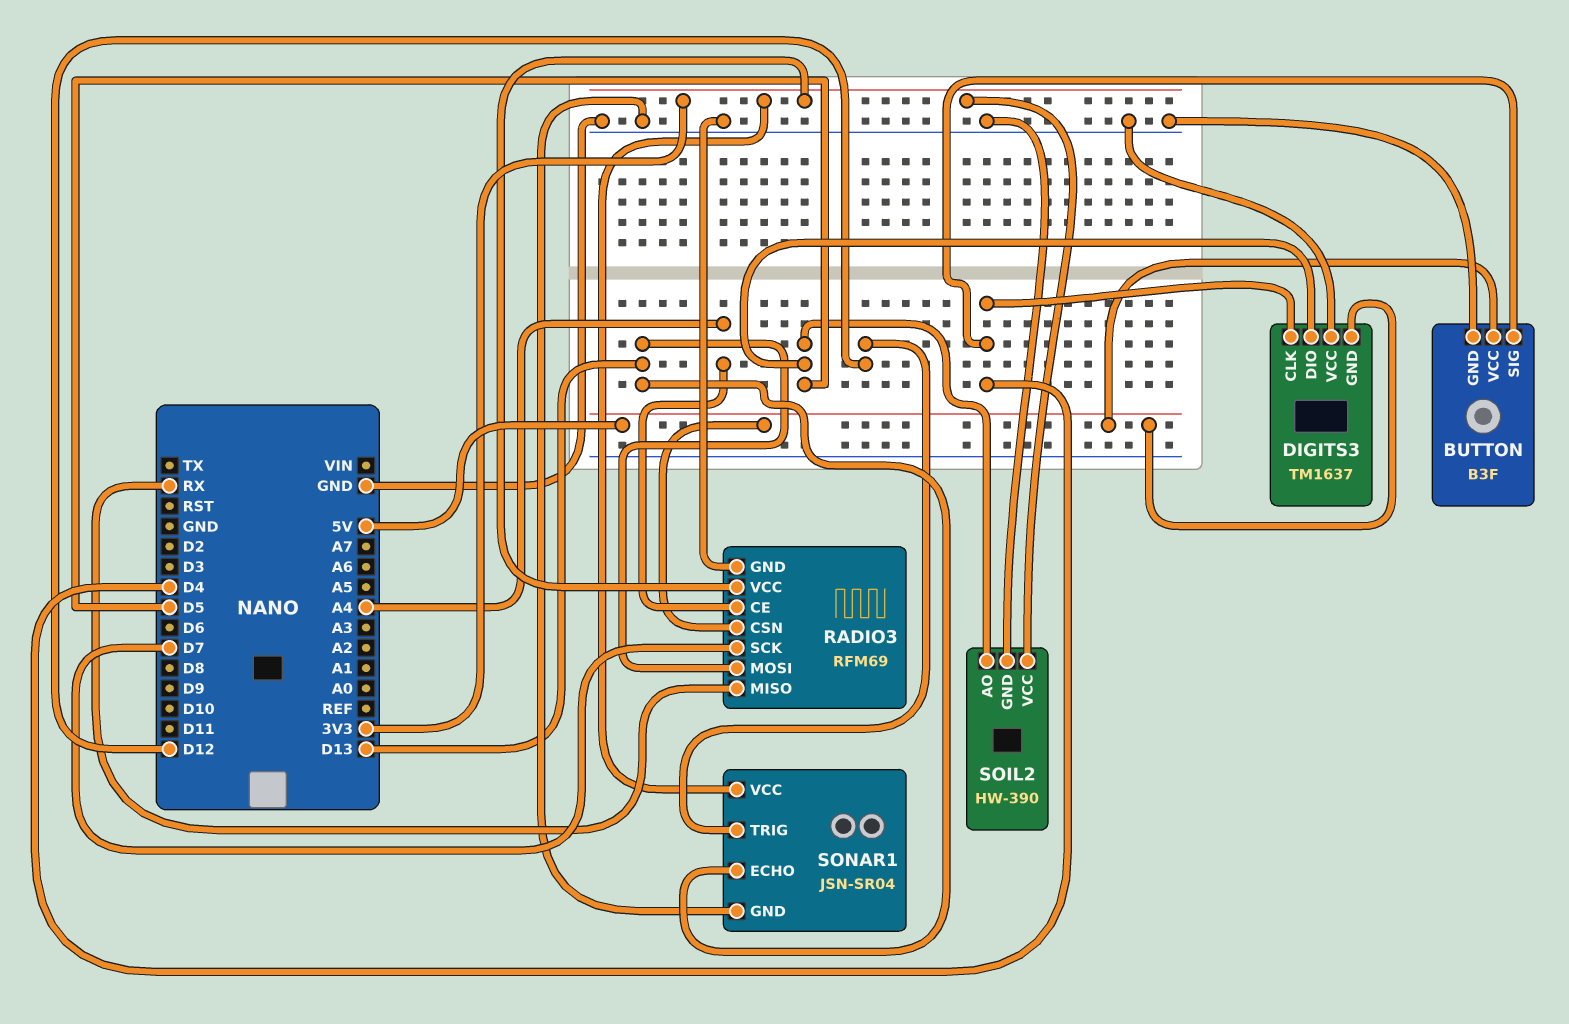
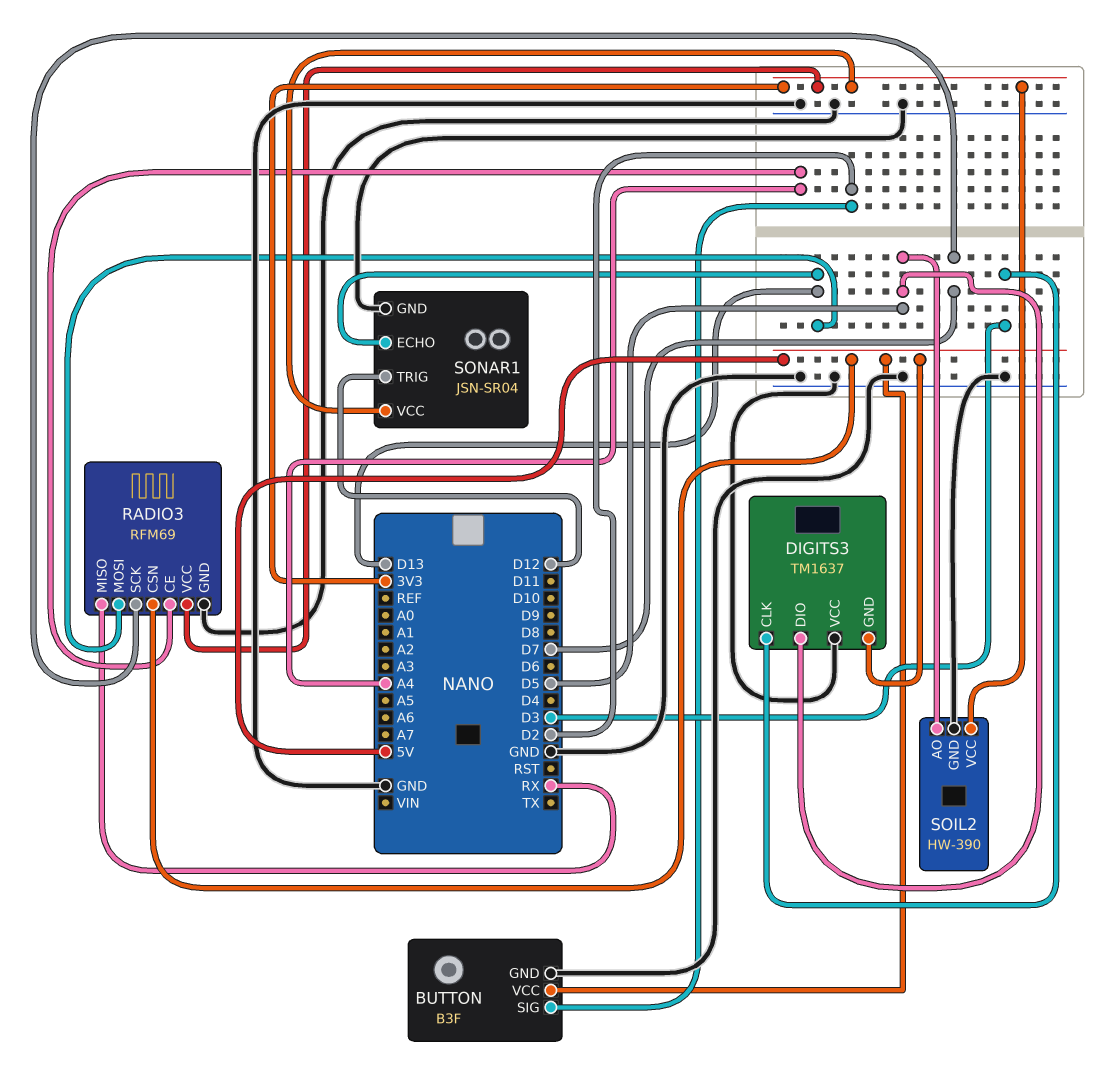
BUTTON pin SIG: D4 -> D2
DIGITS3 pin CLK: D4 -> D3

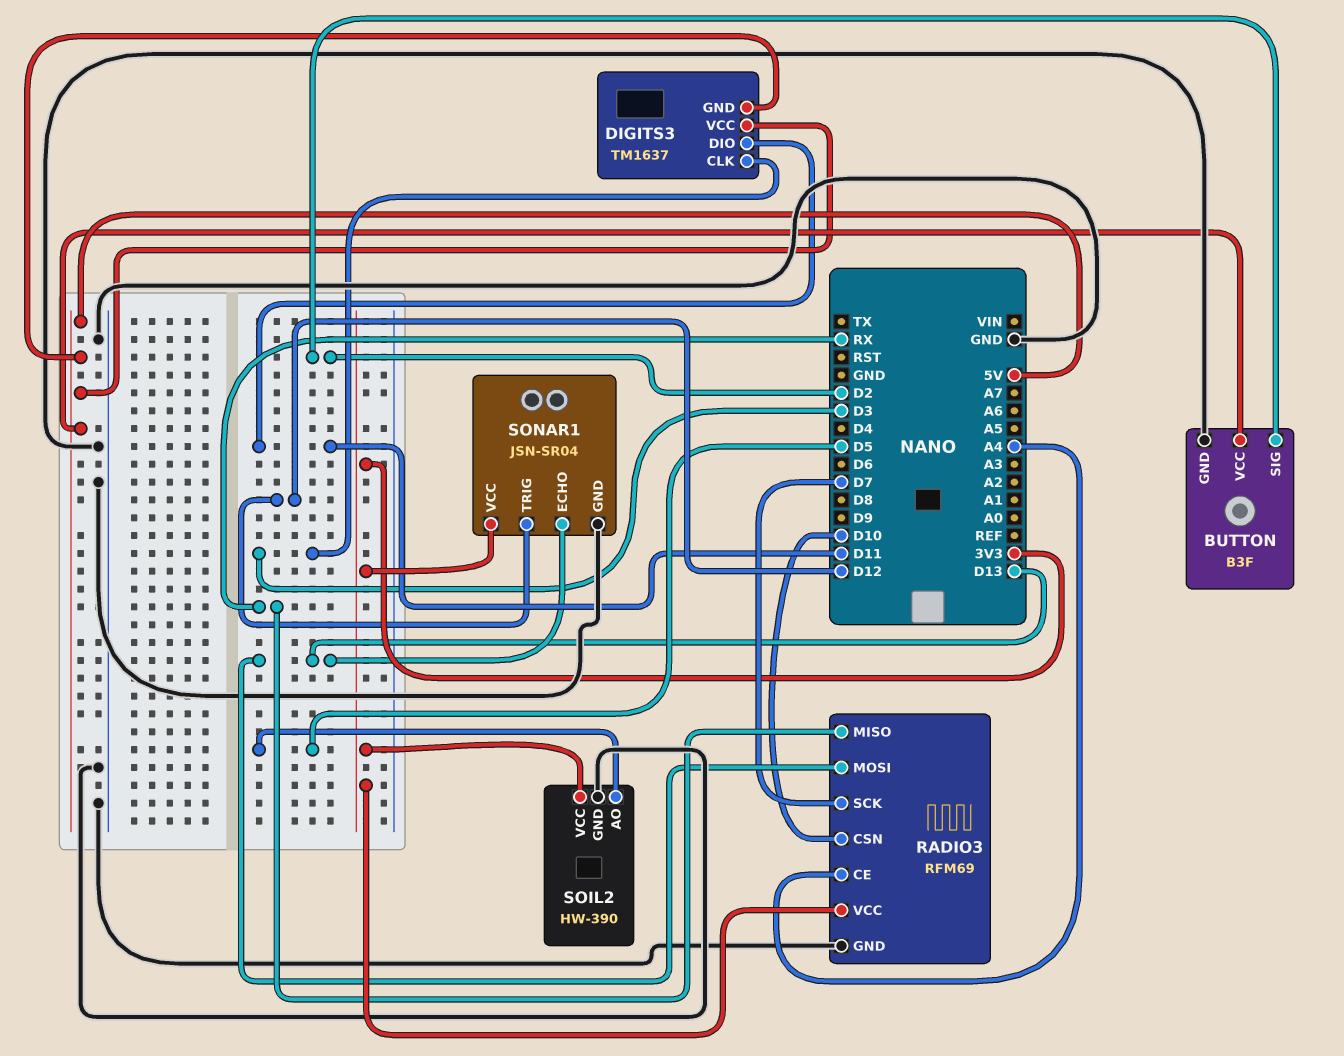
DIGITS3 pin DIO: D5 -> D11
DIGITS3 pin VCC: GND -> 5V
RADIO3 pin CSN: 5V -> D10

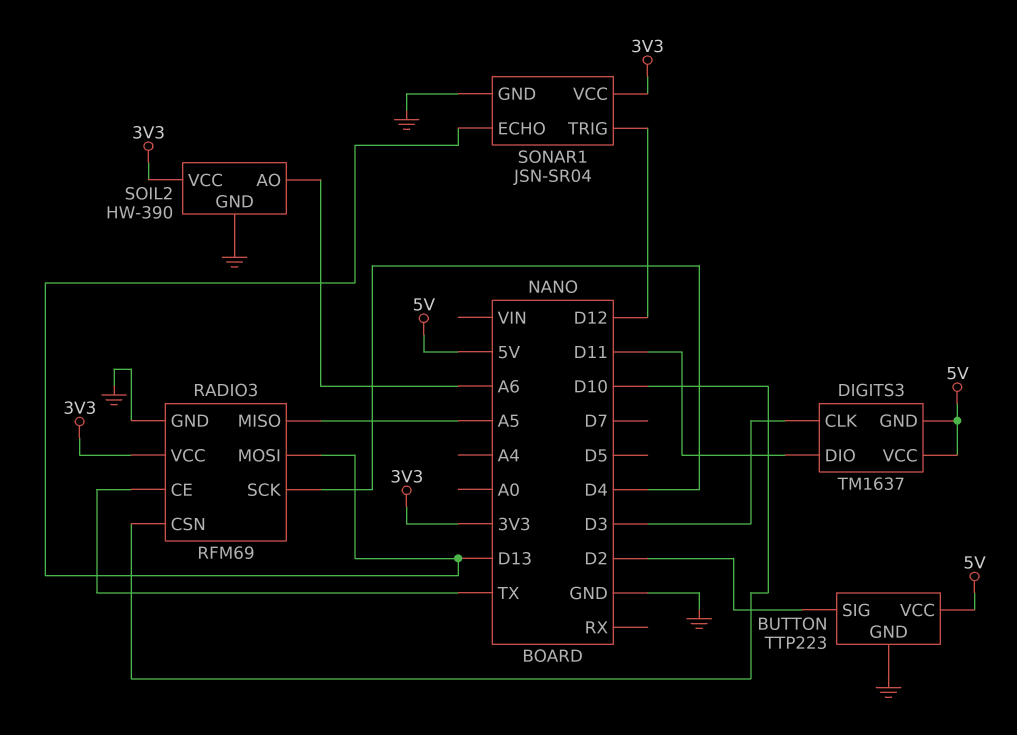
BUTTON: B3F -> TTP223
RADIO3 pin CE: A4 -> TX
RADIO3 pin MISO: RX -> A5
RADIO3 pin SCK: D7 -> D4
SOIL2 pin AO: D5 -> A6

